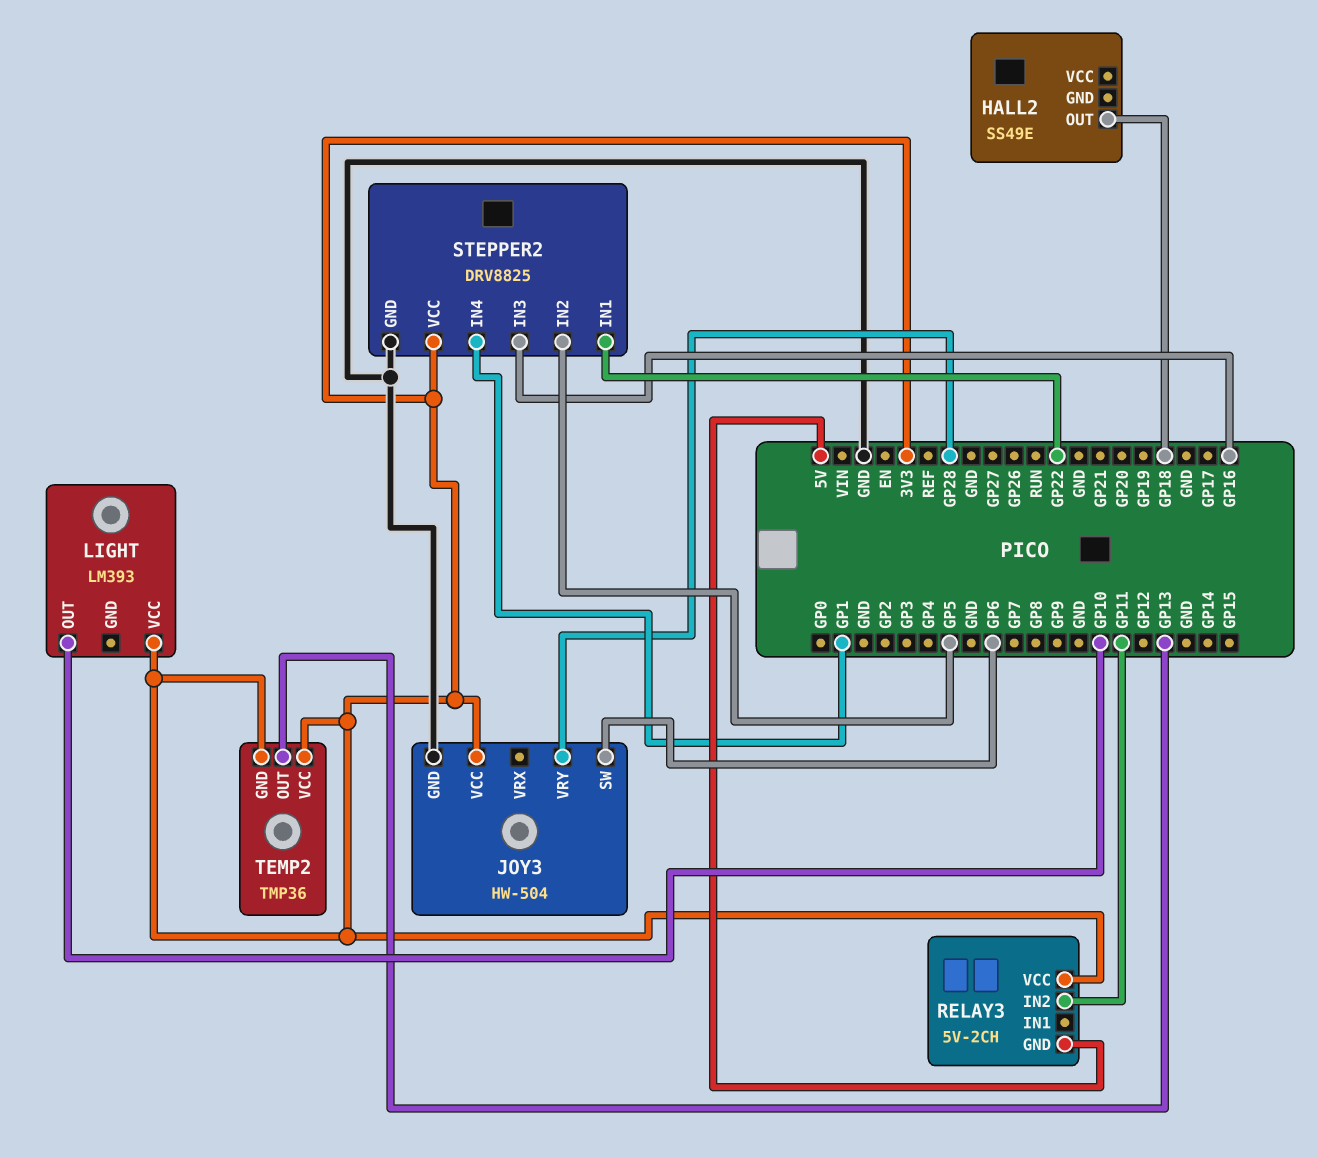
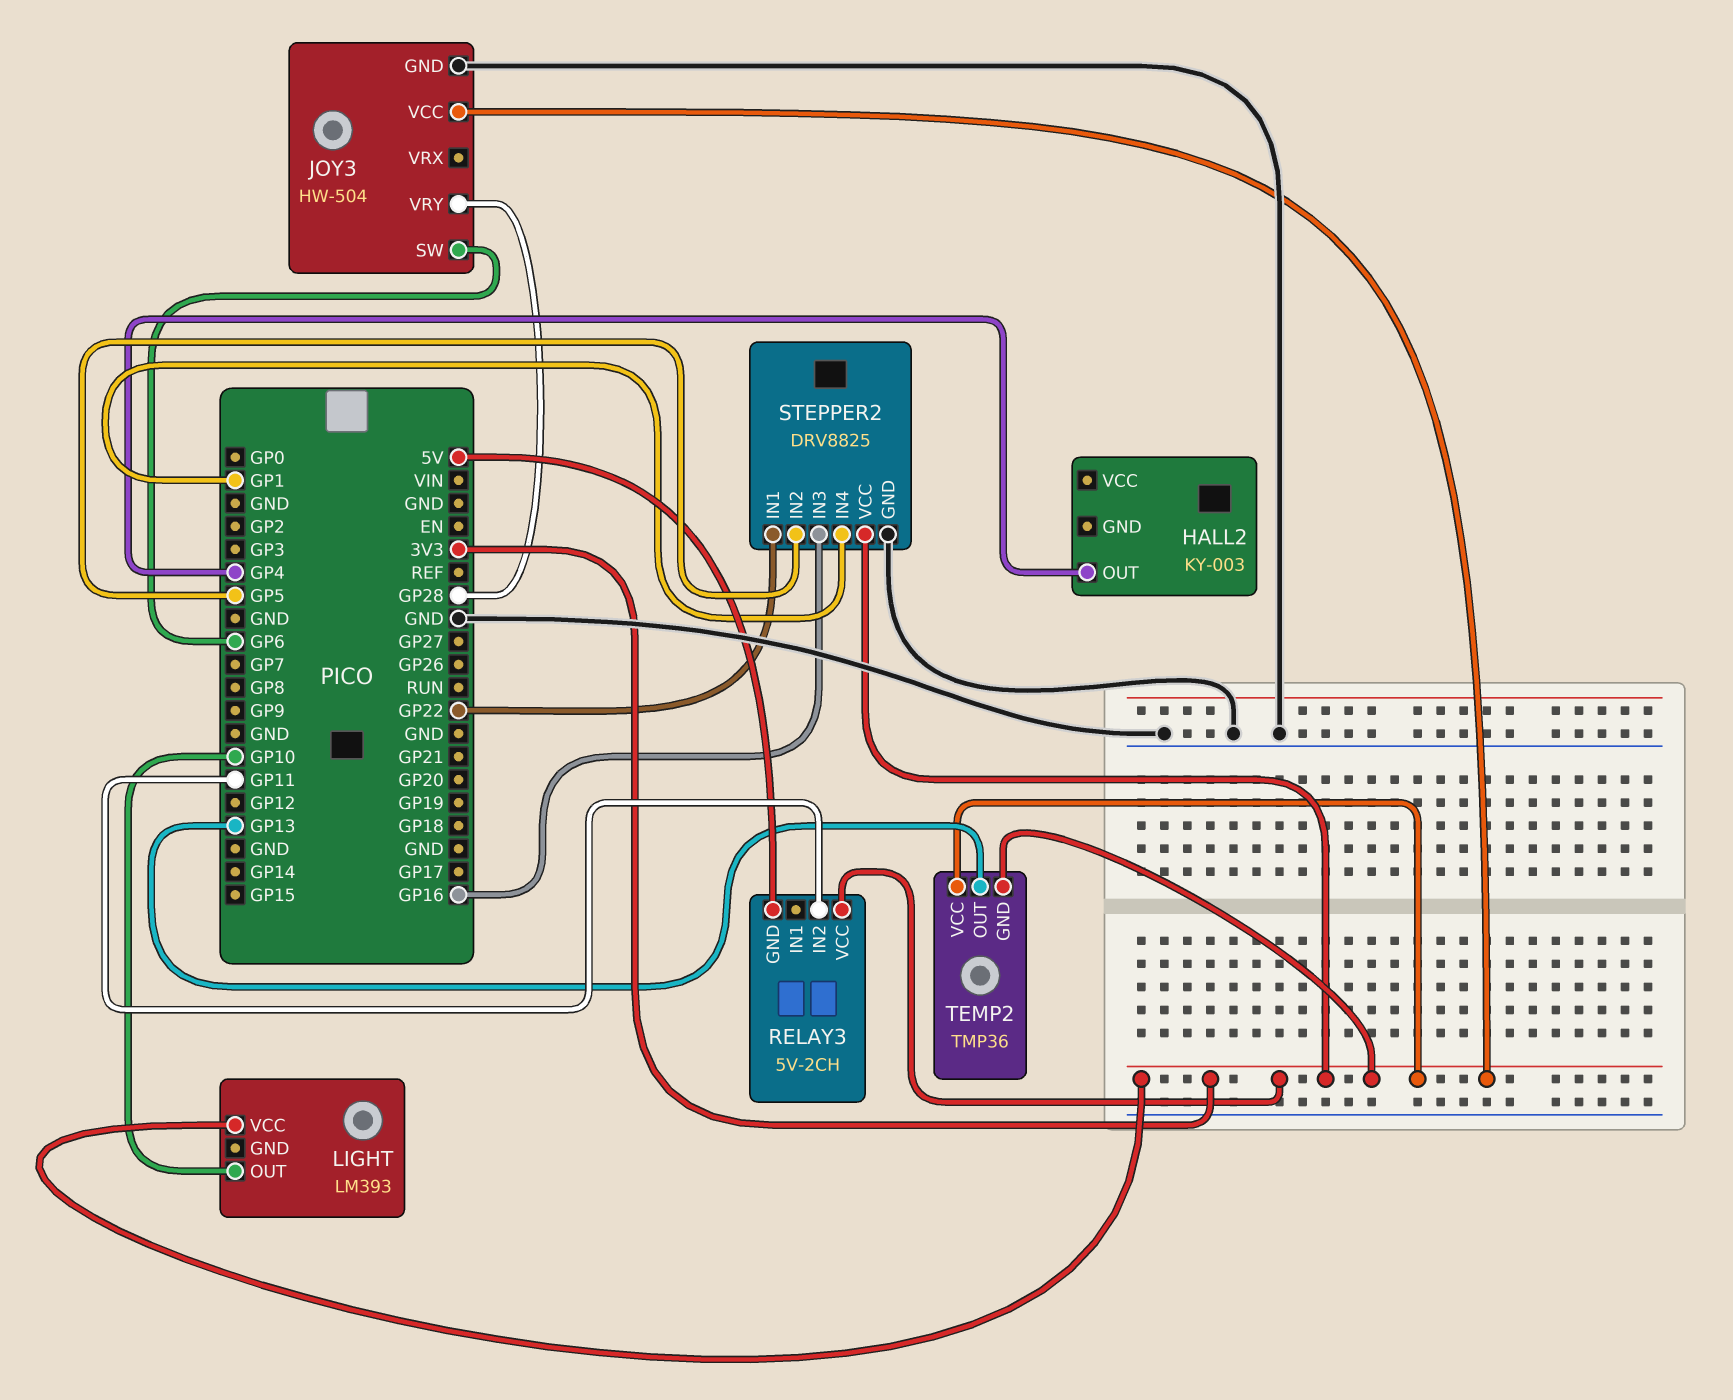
HALL2: SS49E -> KY-003
HALL2 pin OUT: GP18 -> GP4

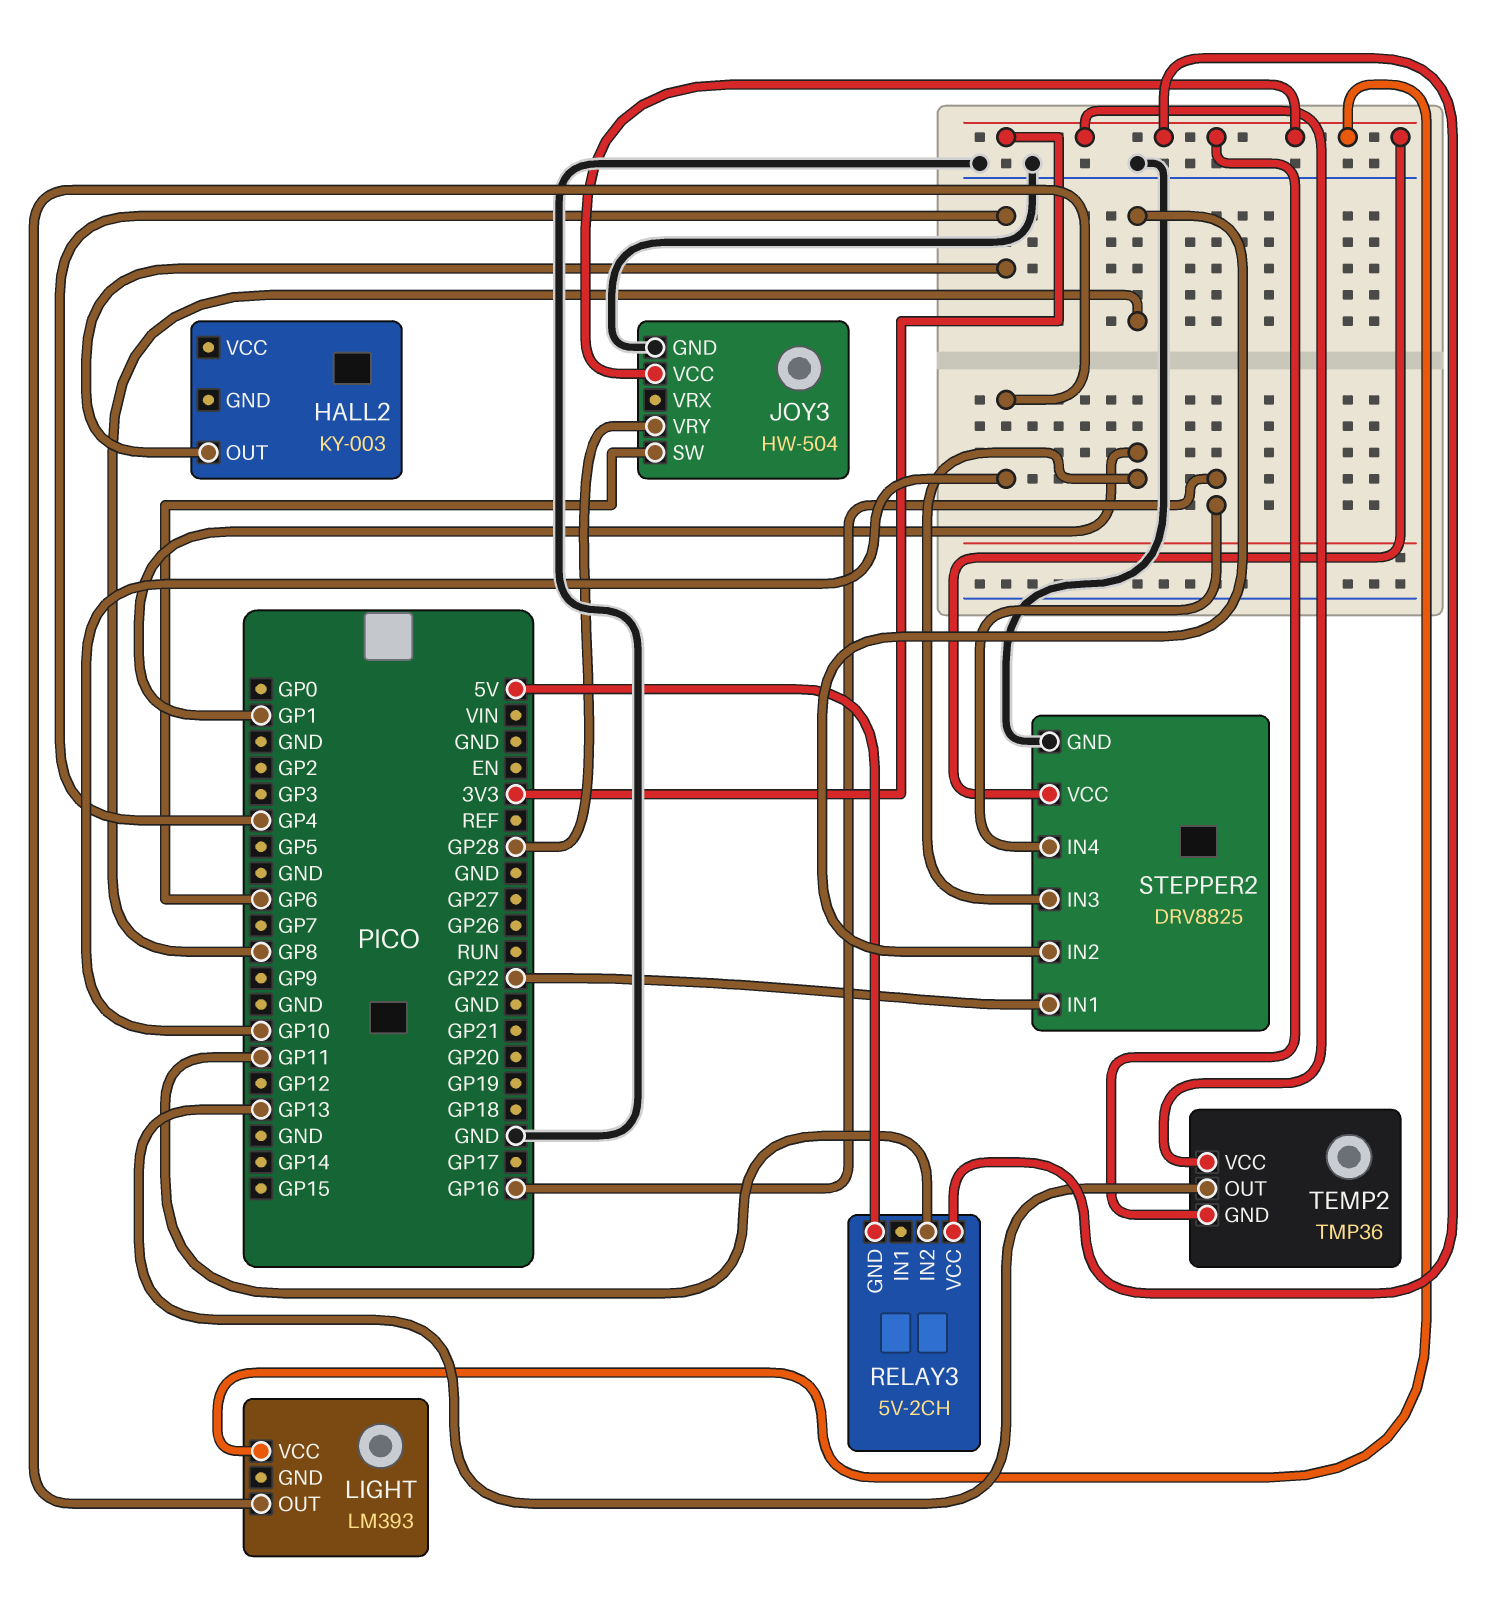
STEPPER2 pin IN2: GP5 -> GP8
STEPPER2 pin IN3: GP16 -> GP1
STEPPER2 pin IN4: GP1 -> GP16

